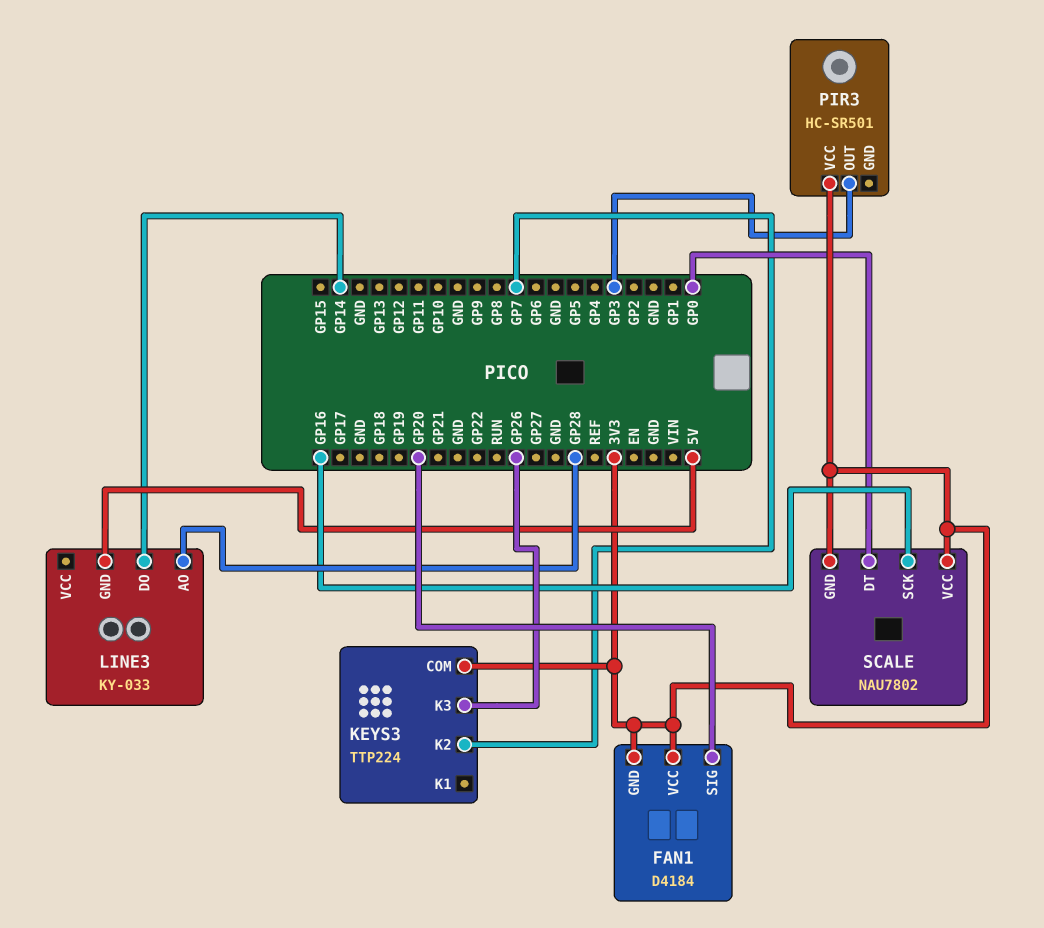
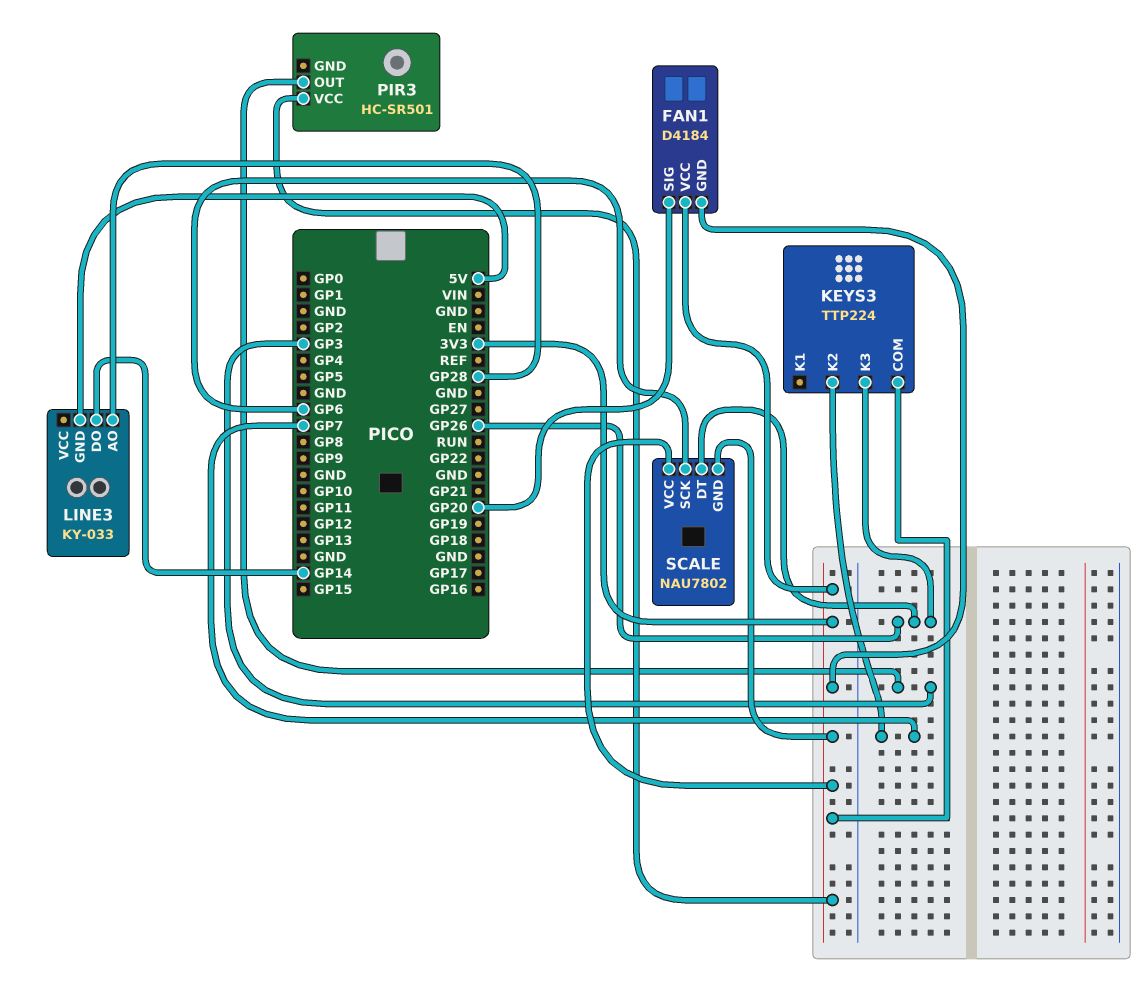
SCALE pin DT: GP0 -> GP26
SCALE pin SCK: GP16 -> GP6

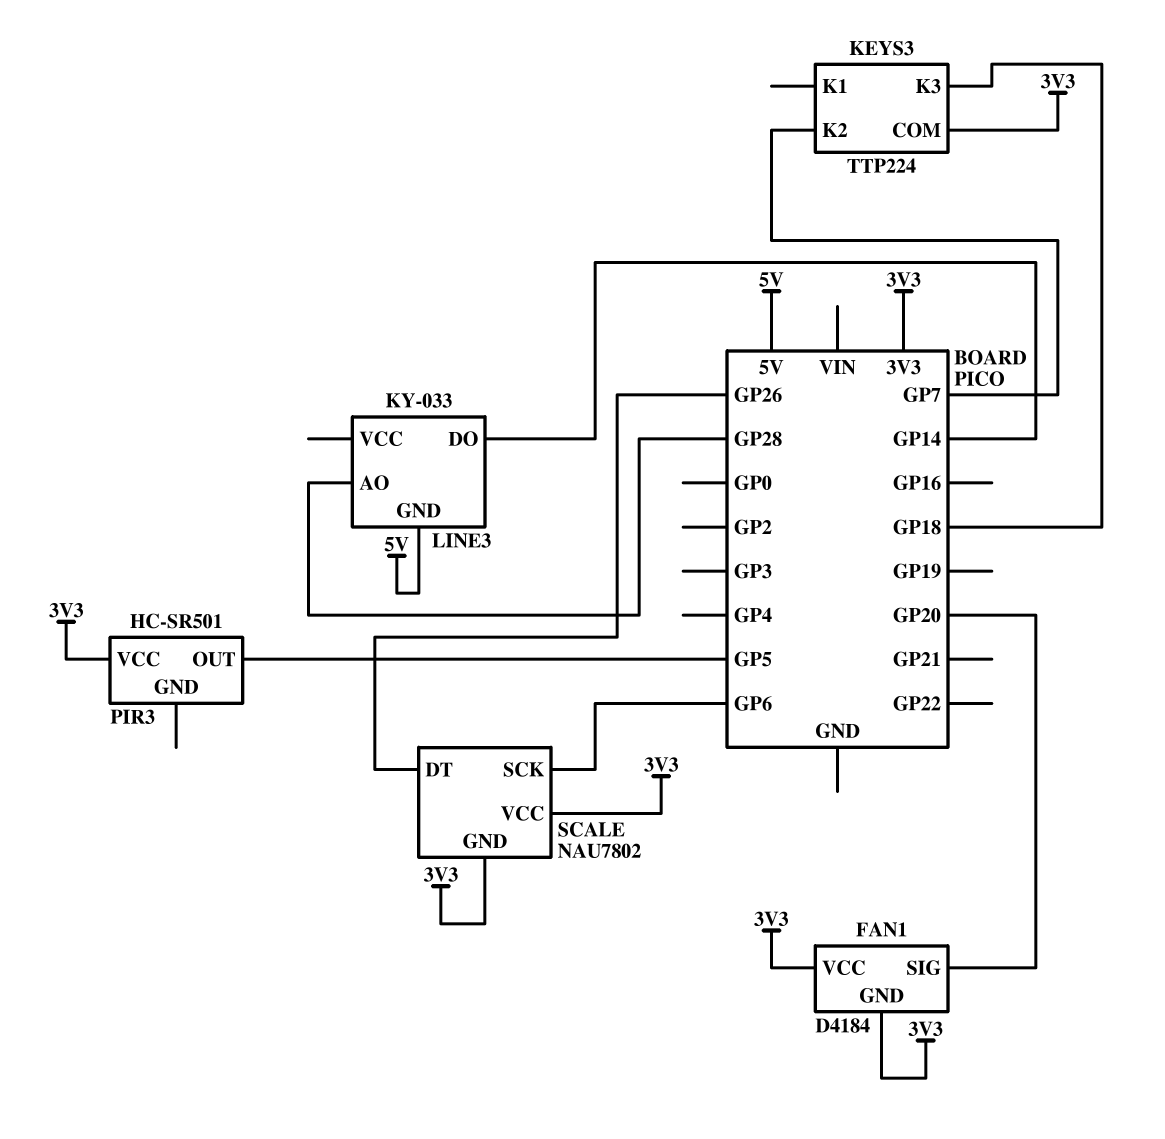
KEYS3 pin K3: GP26 -> GP18
PIR3 pin OUT: GP3 -> GP5

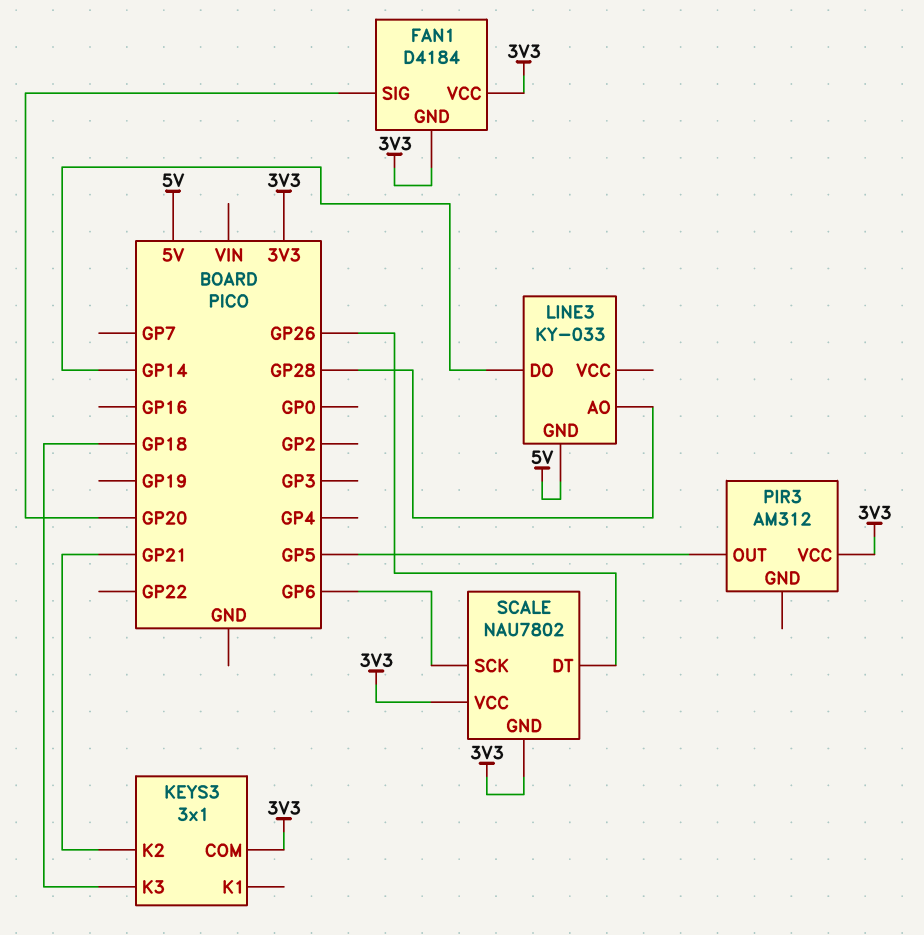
KEYS3: TTP224 -> 3x1
KEYS3 pin K2: GP7 -> GP21
PIR3: HC-SR501 -> AM312

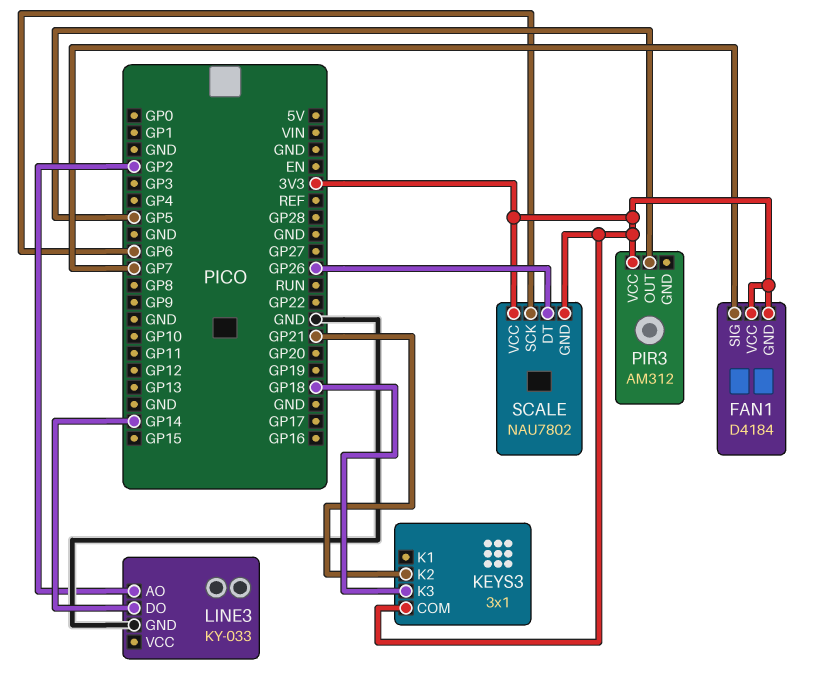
FAN1 pin SIG: GP20 -> GP7
LINE3 pin AO: GP28 -> GP2
LINE3 pin GND: 5V -> GND

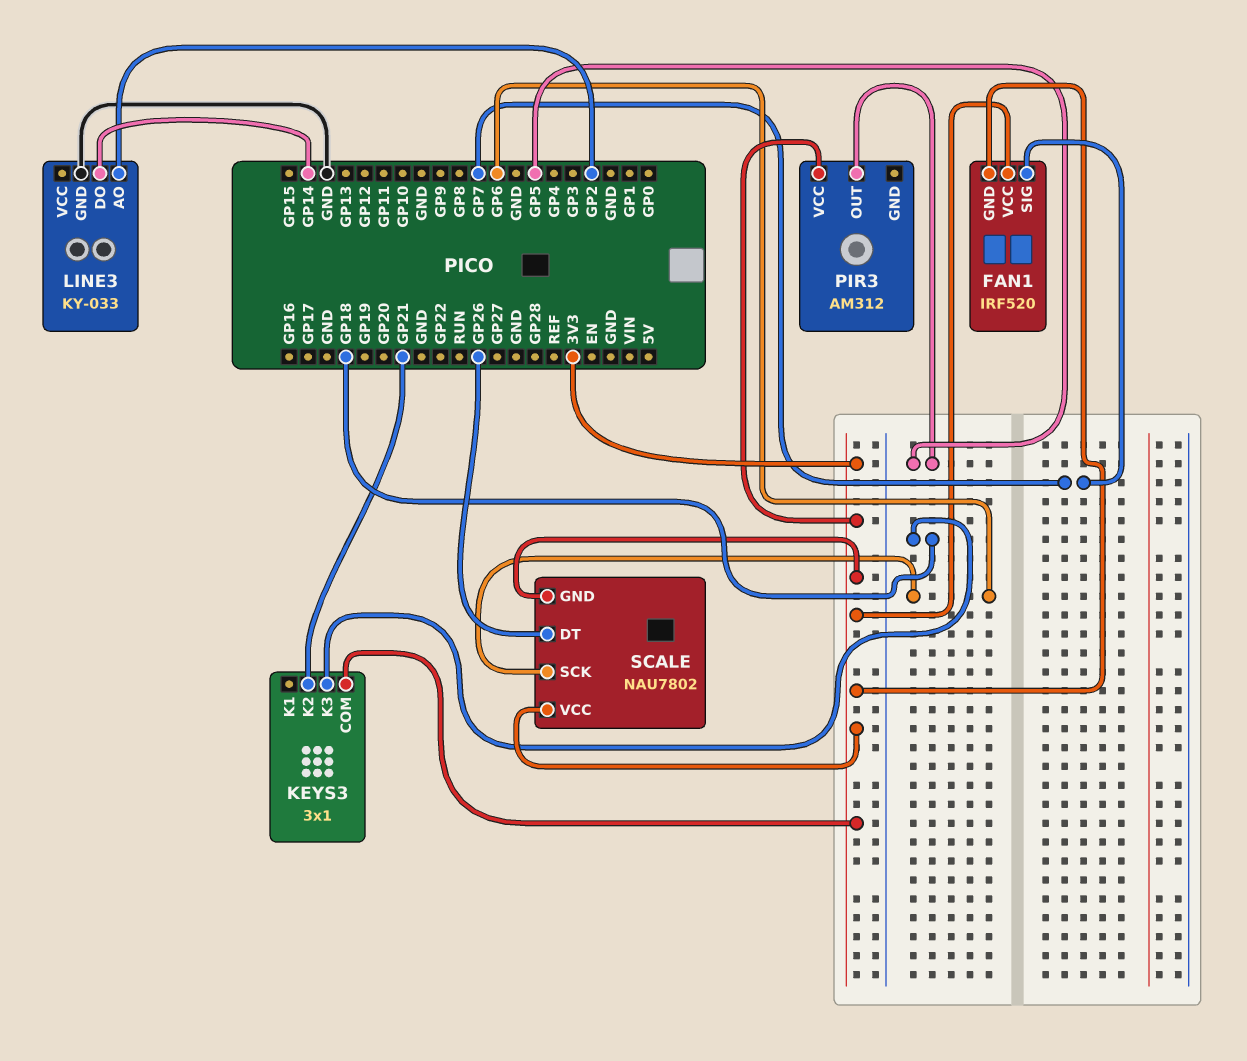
FAN1: D4184 -> IRF520

